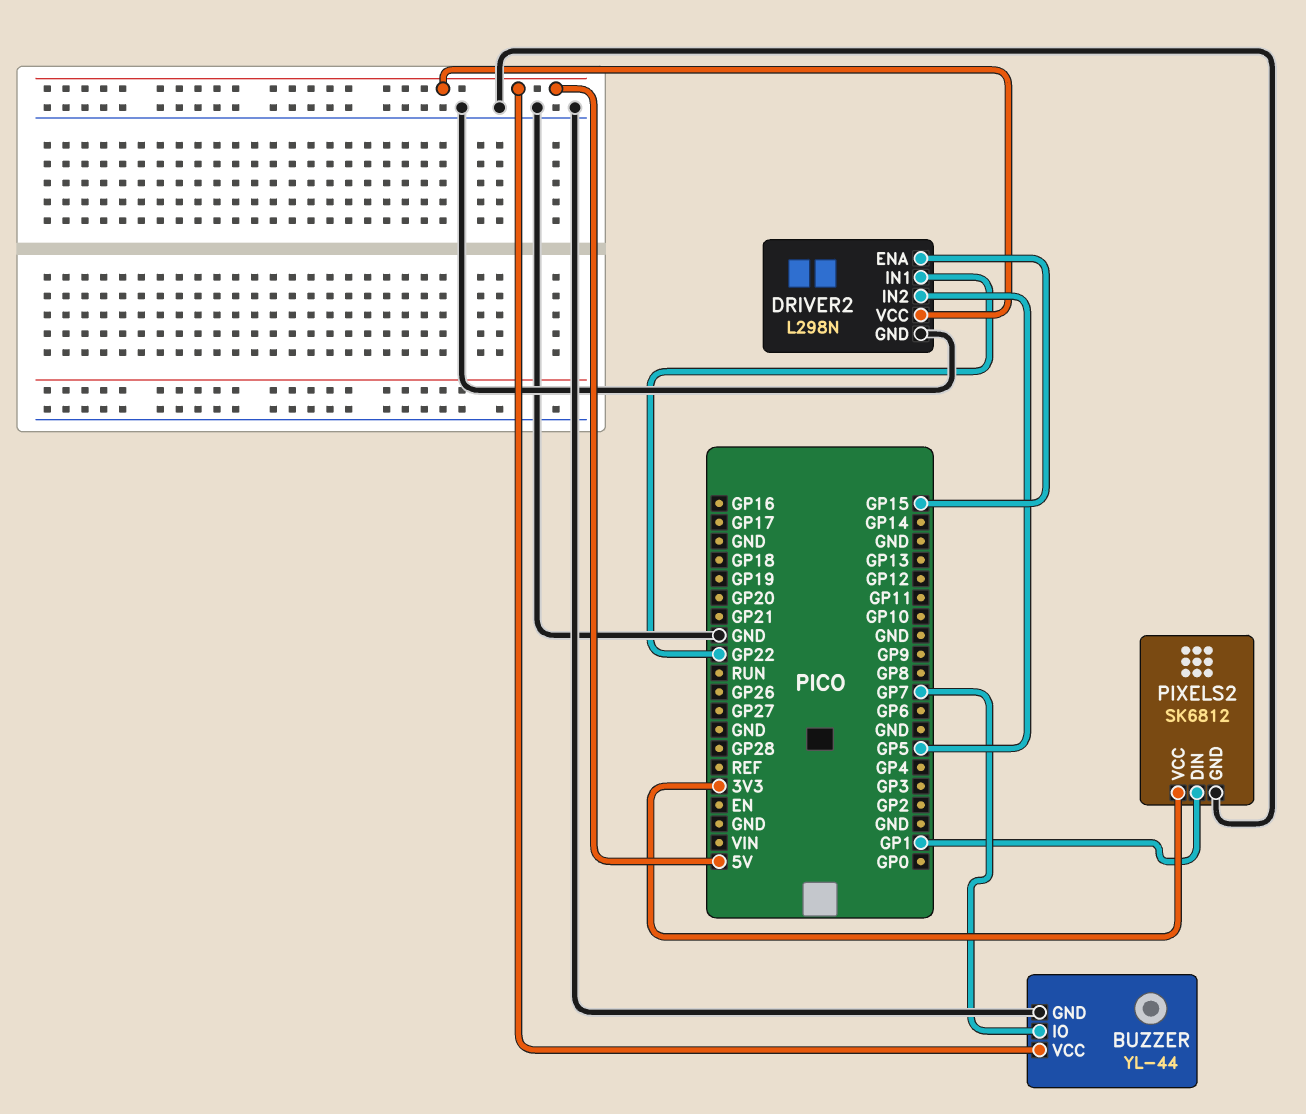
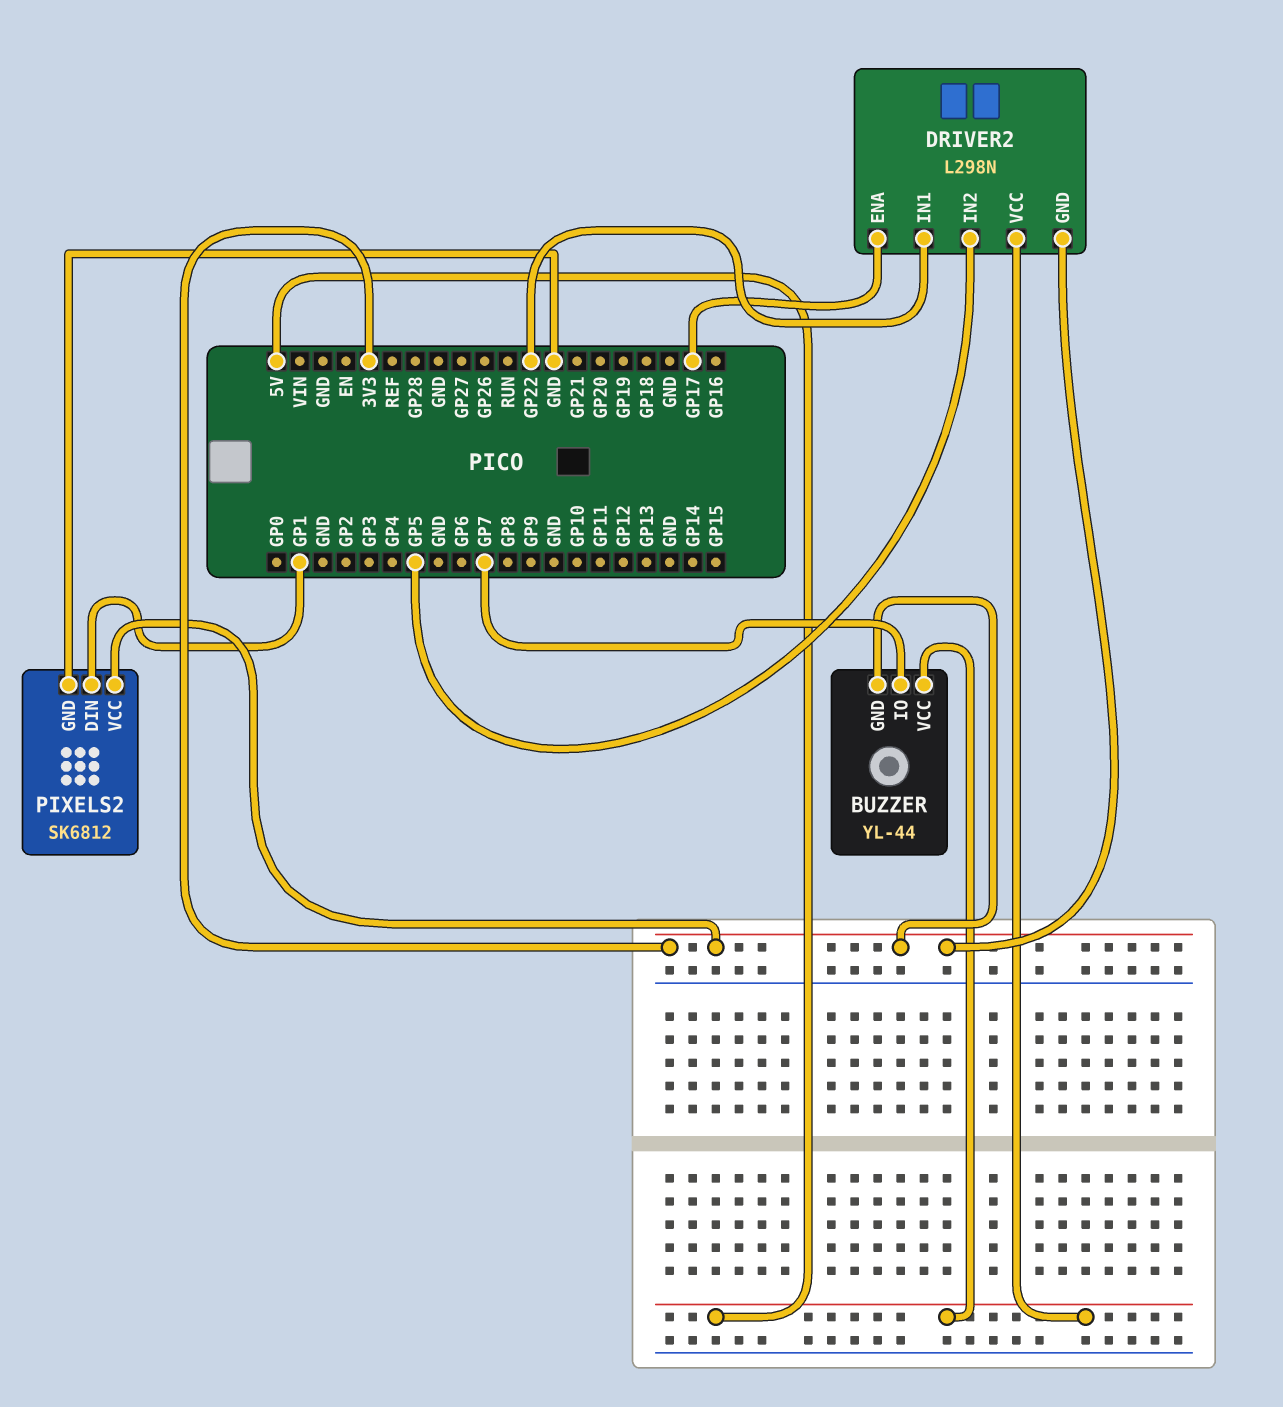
BUZZER pin GND: GND -> 3V3
DRIVER2 pin ENA: GP15 -> GP17
DRIVER2 pin GND: GND -> 3V3

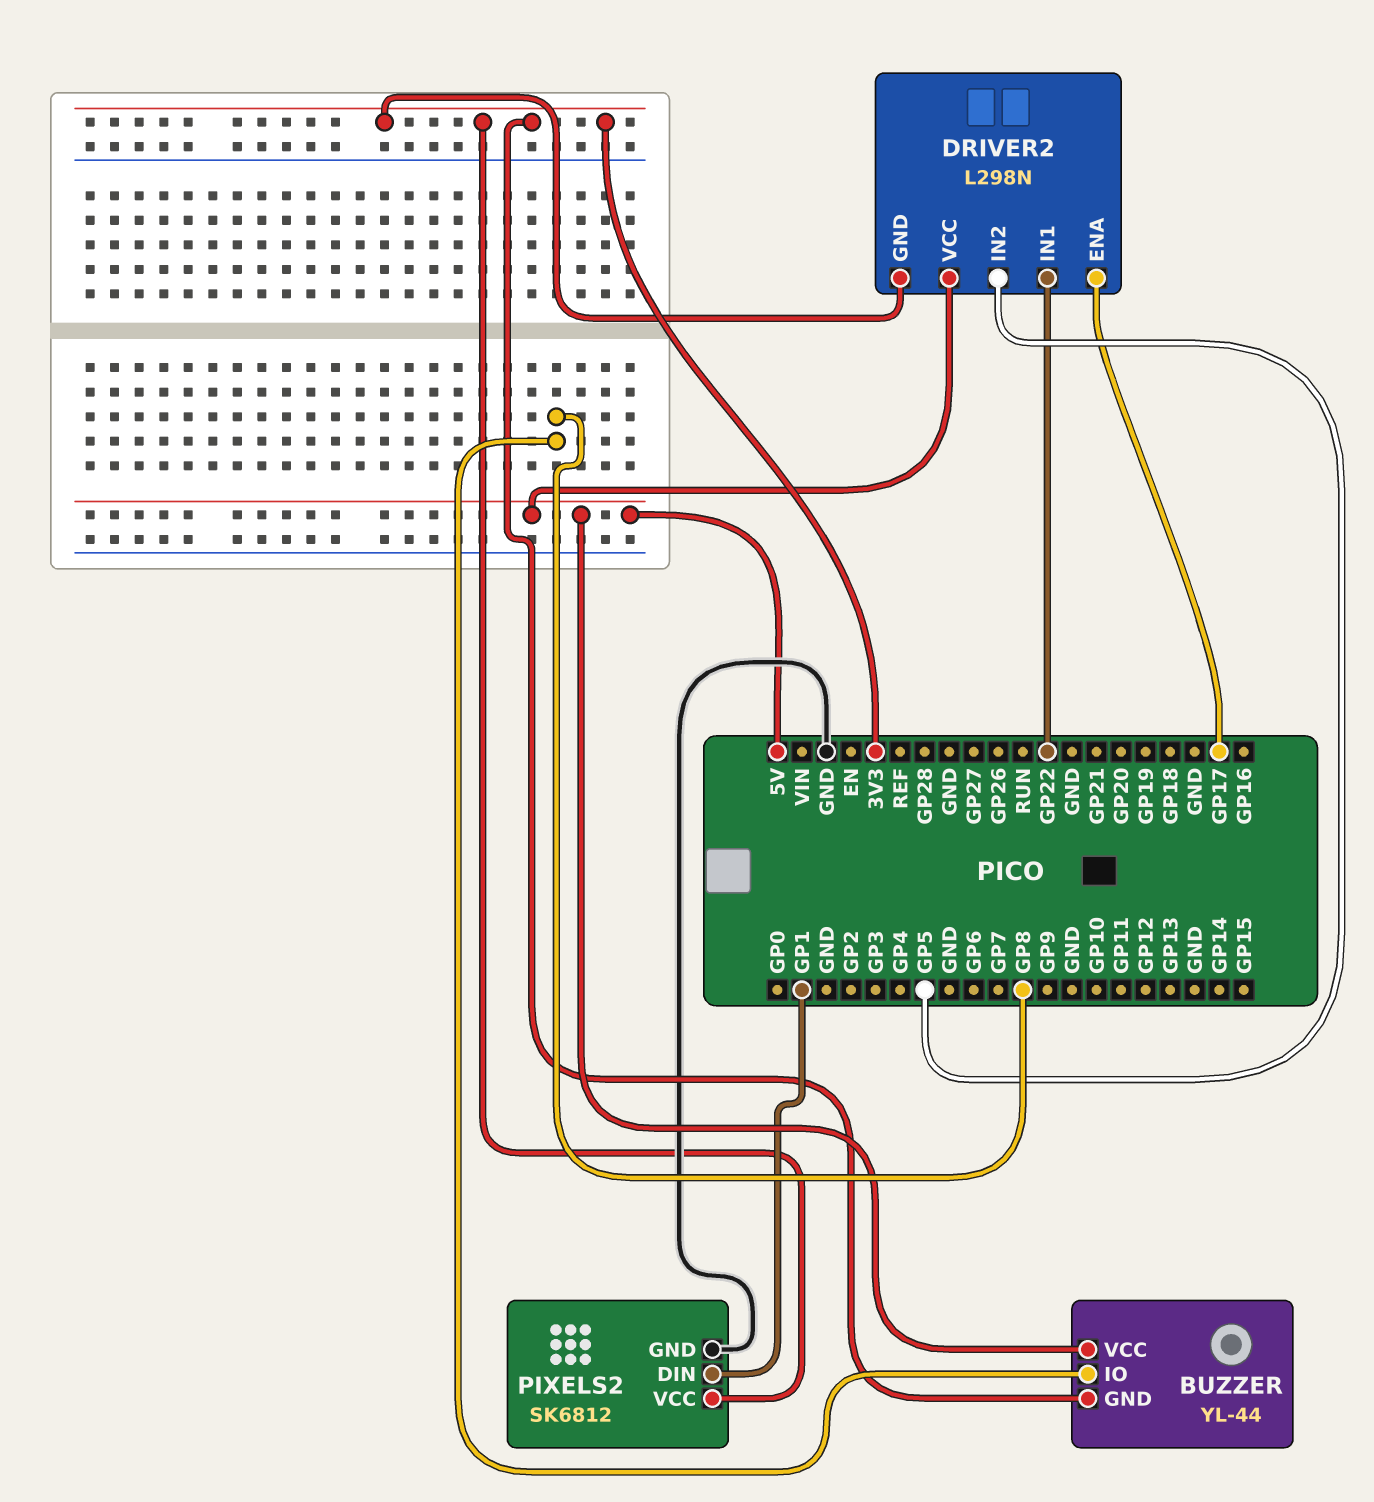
BUZZER pin IO: GP7 -> GP8

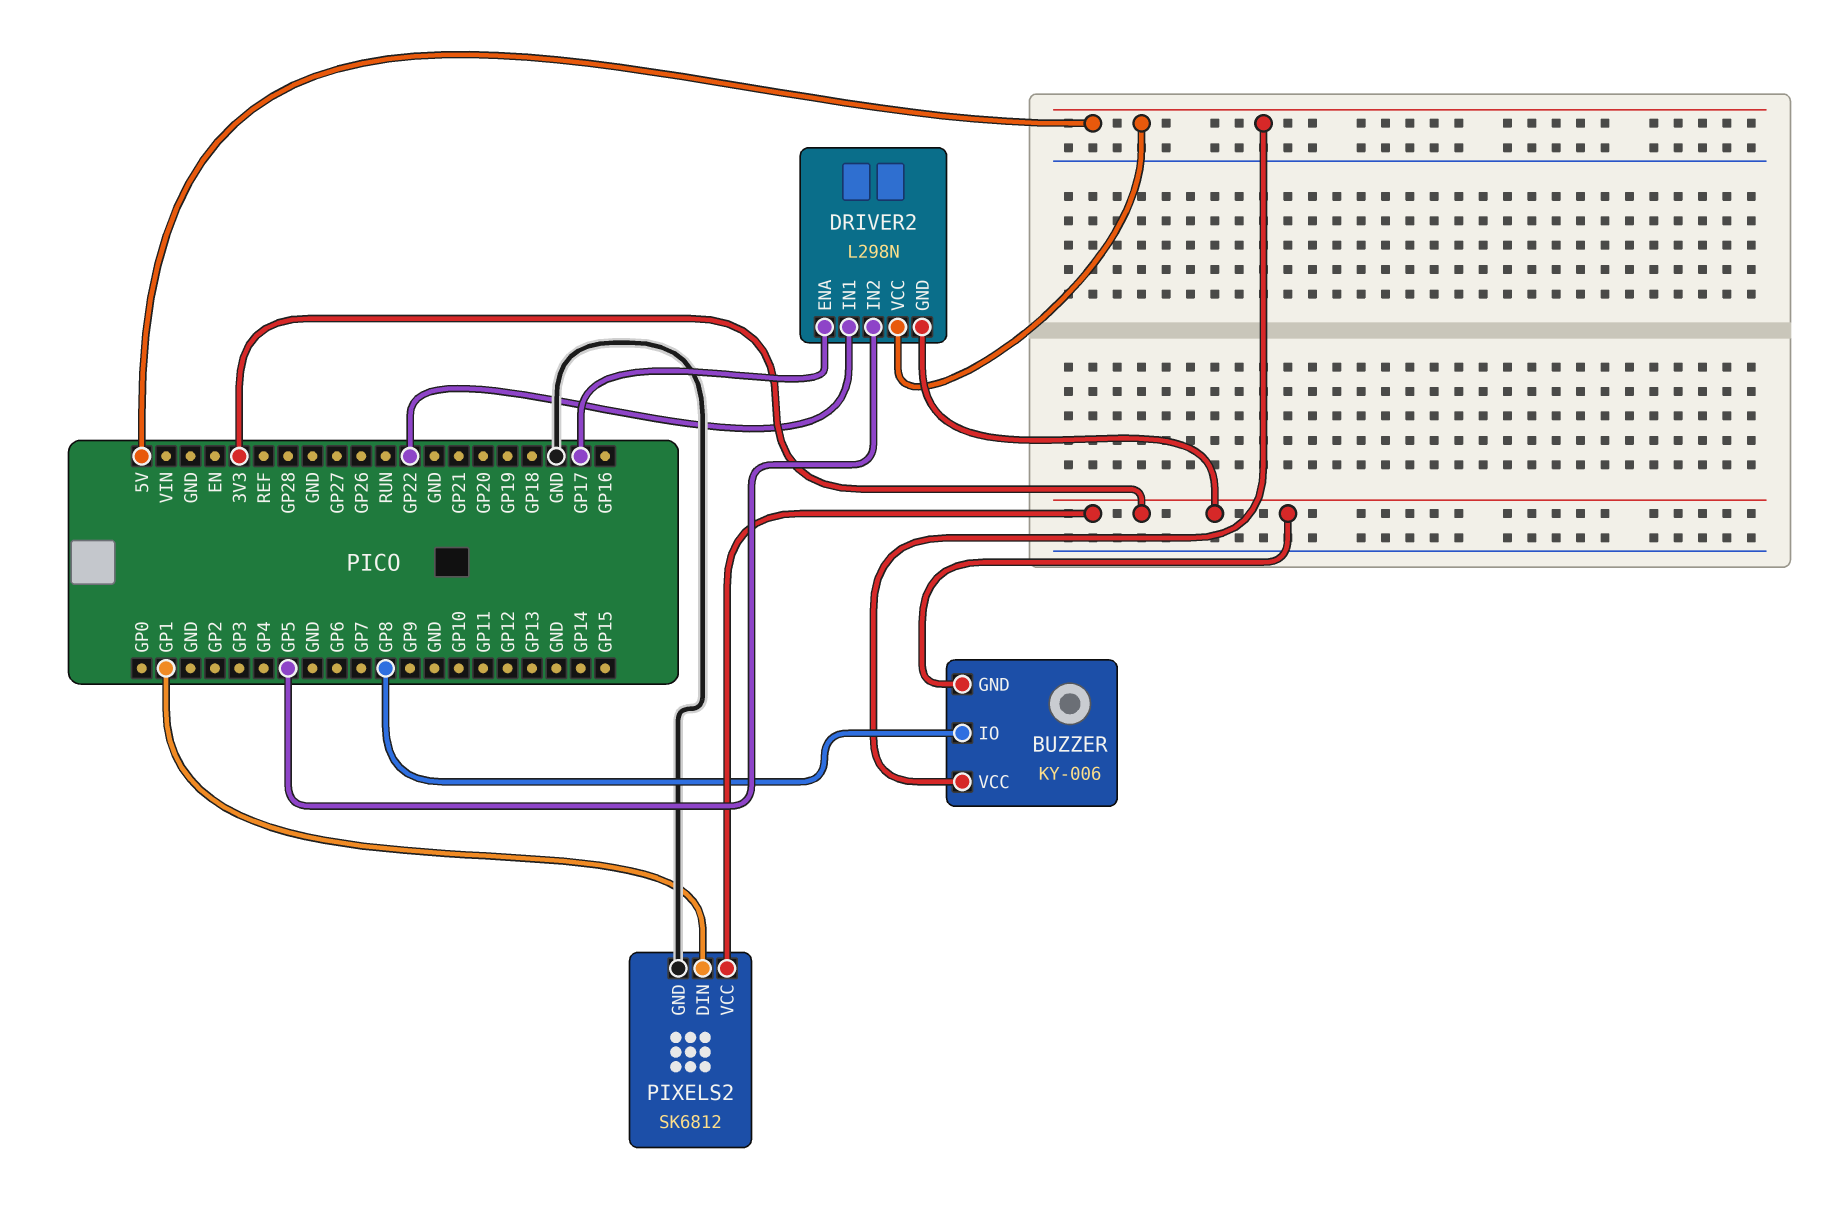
BUZZER: YL-44 -> KY-006

